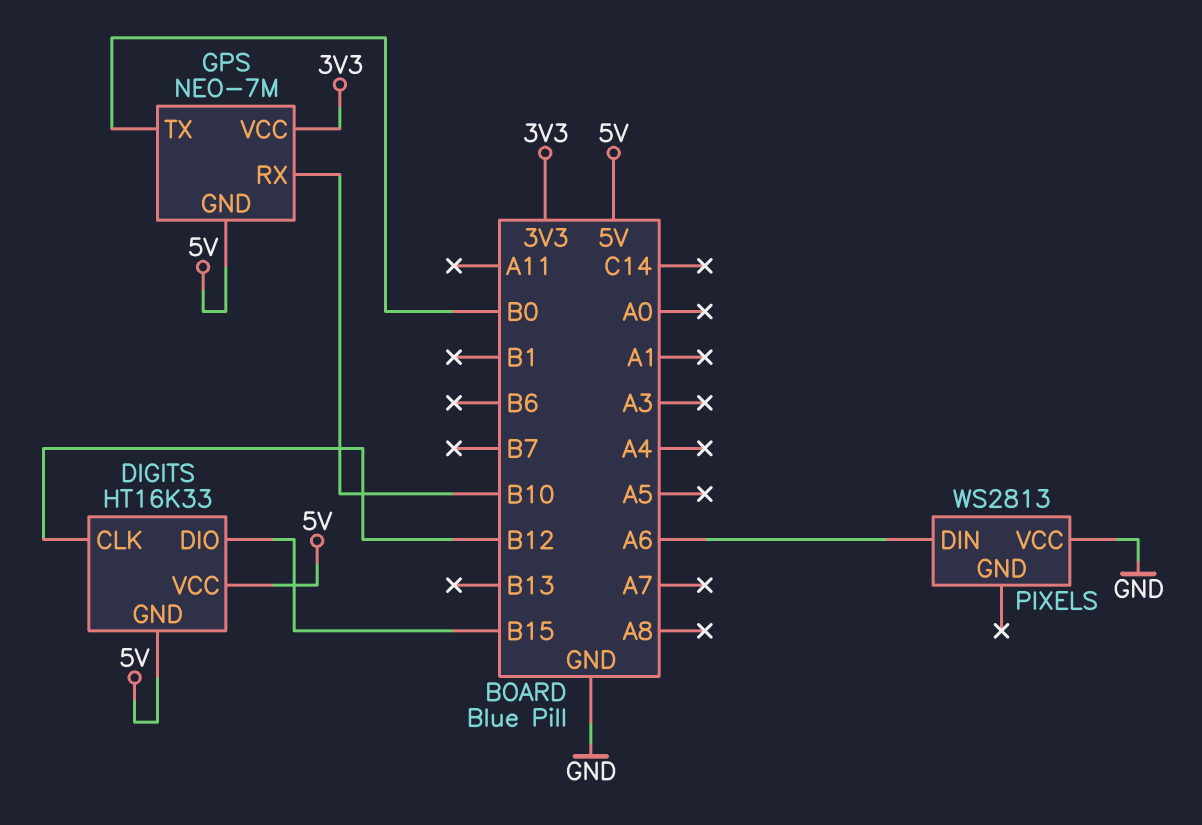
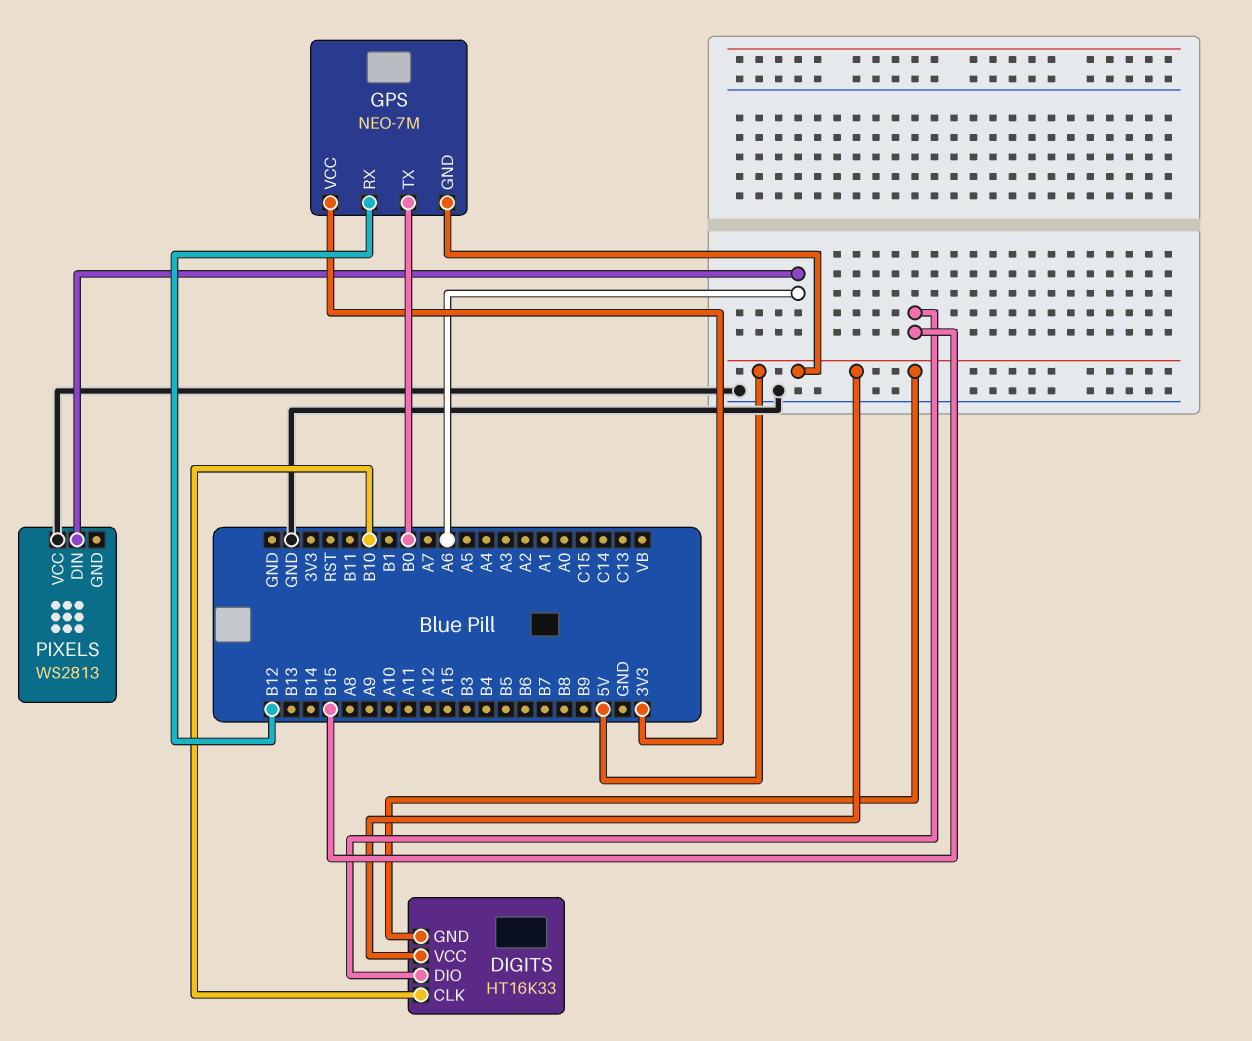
DIGITS pin CLK: B12 -> B10
GPS pin RX: B10 -> B12

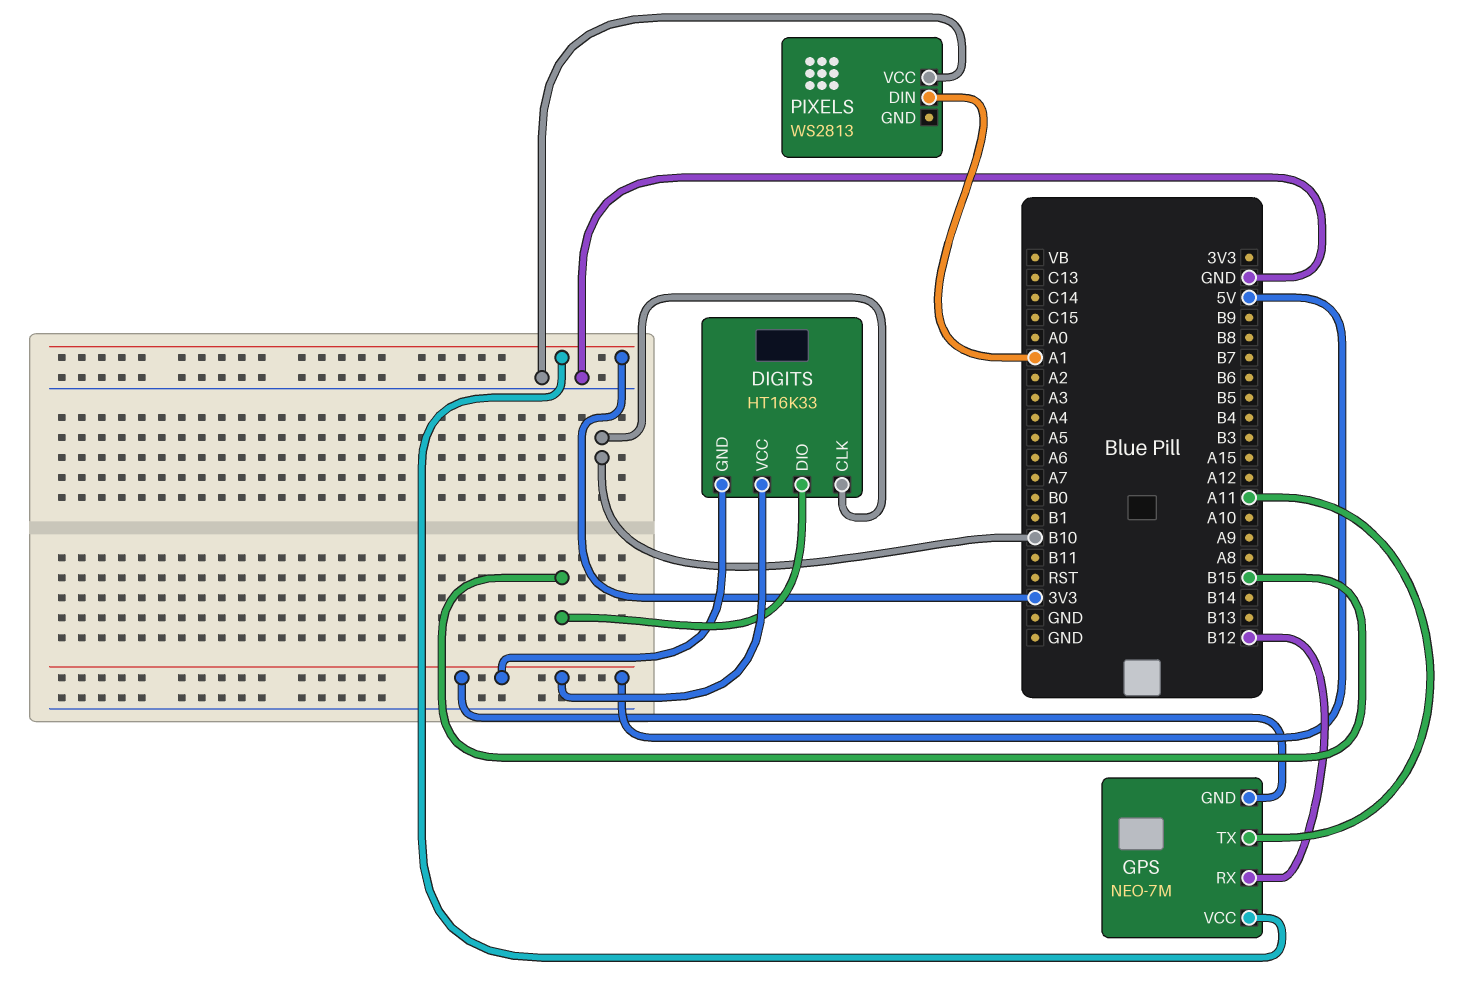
GPS pin TX: B0 -> A11
PIXELS pin DIN: A6 -> A1

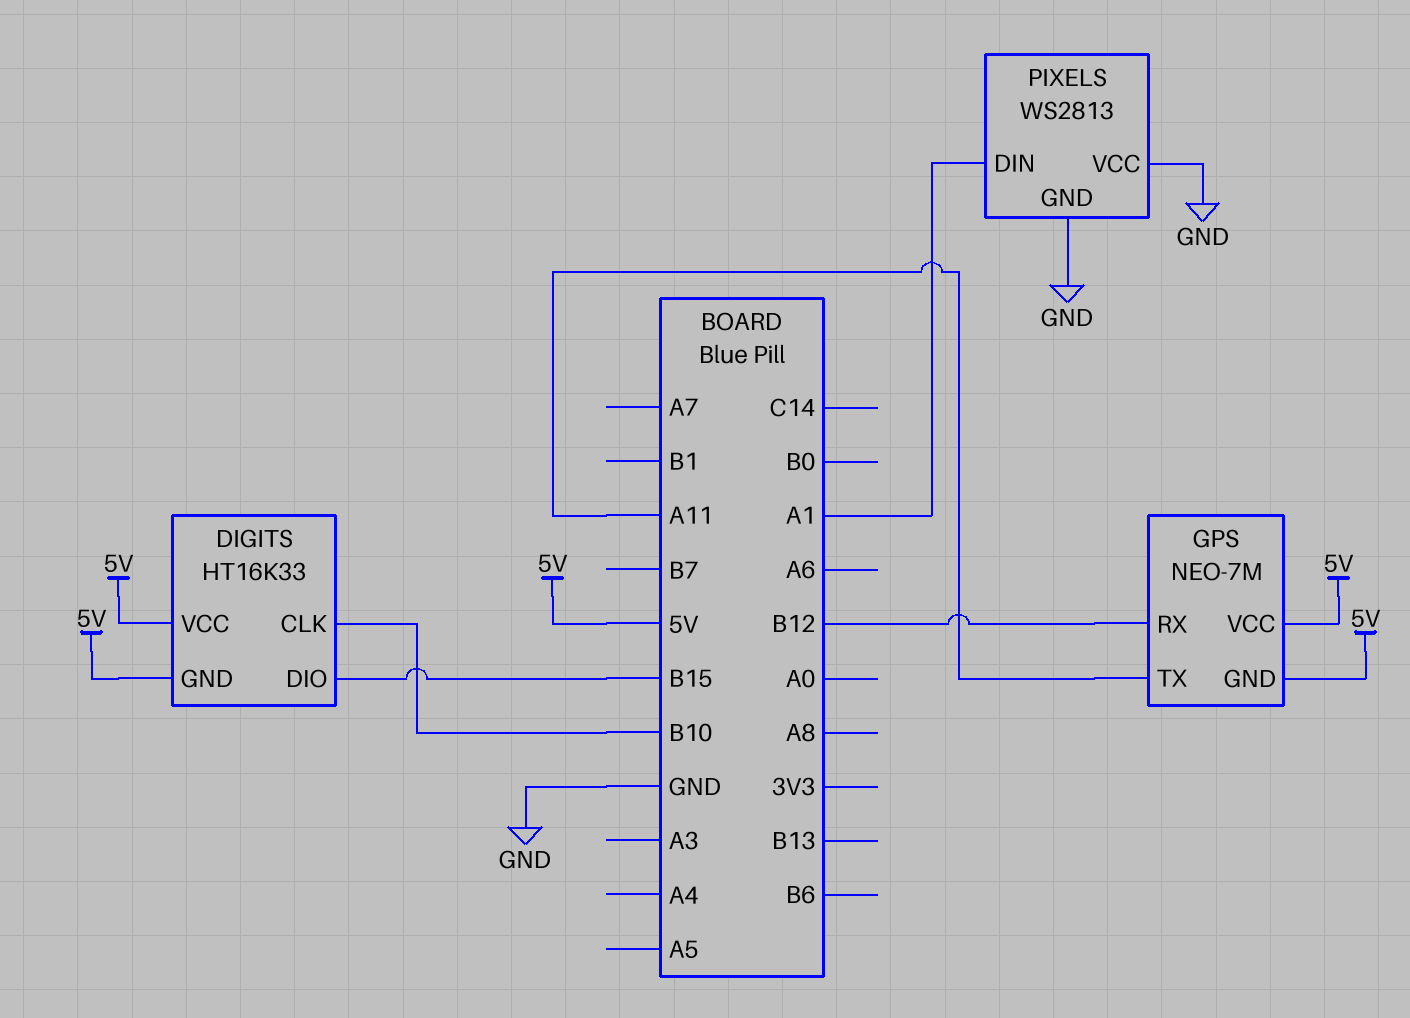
GPS pin VCC: 3V3 -> 5V
PIXELS pin GND: none -> GND

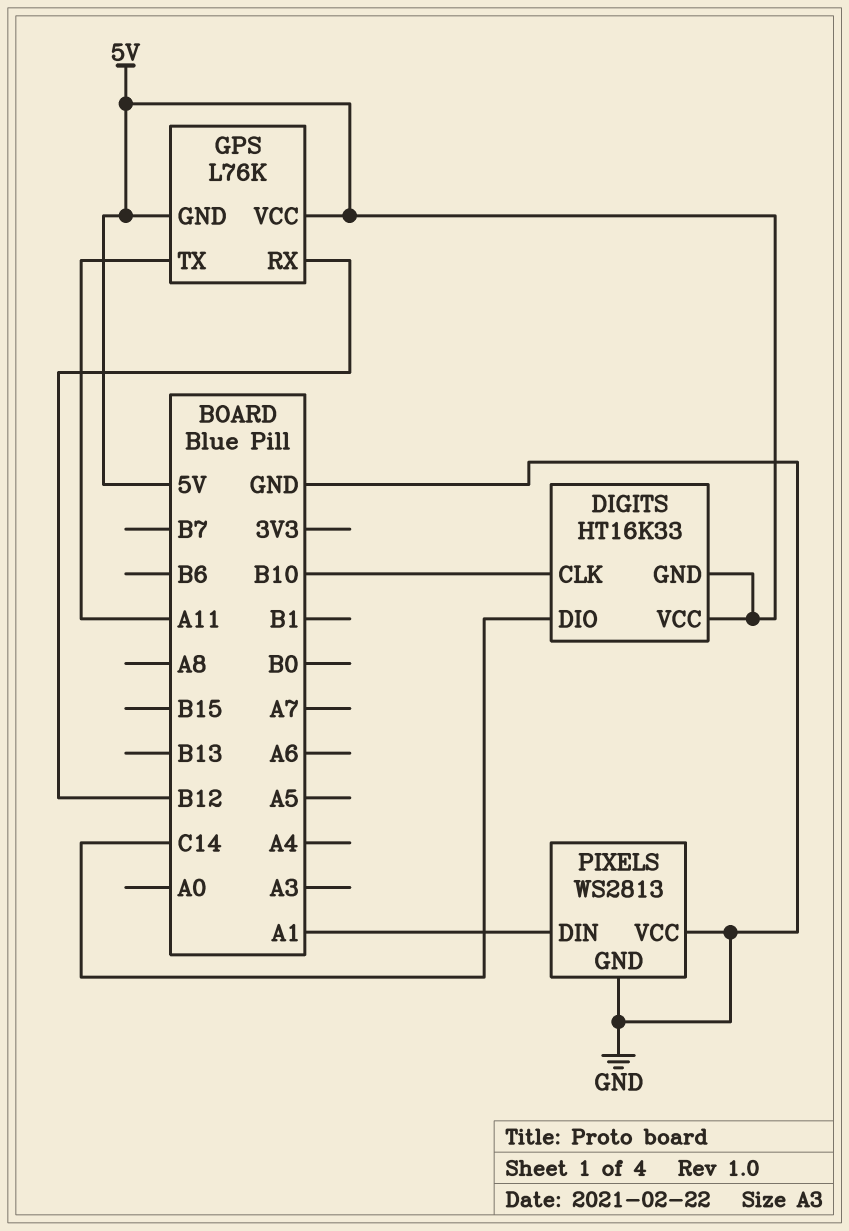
DIGITS pin DIO: B15 -> C14
GPS: NEO-7M -> L76K

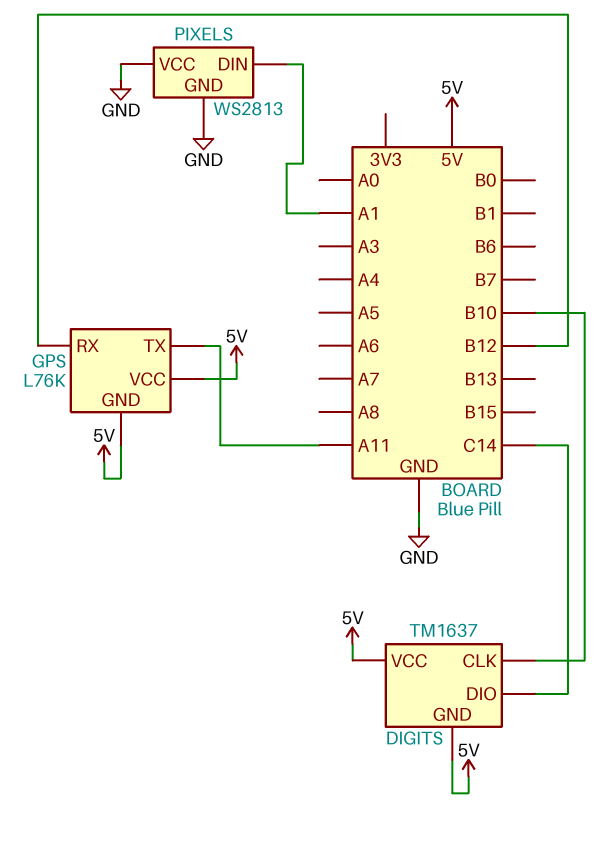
DIGITS: HT16K33 -> TM1637

